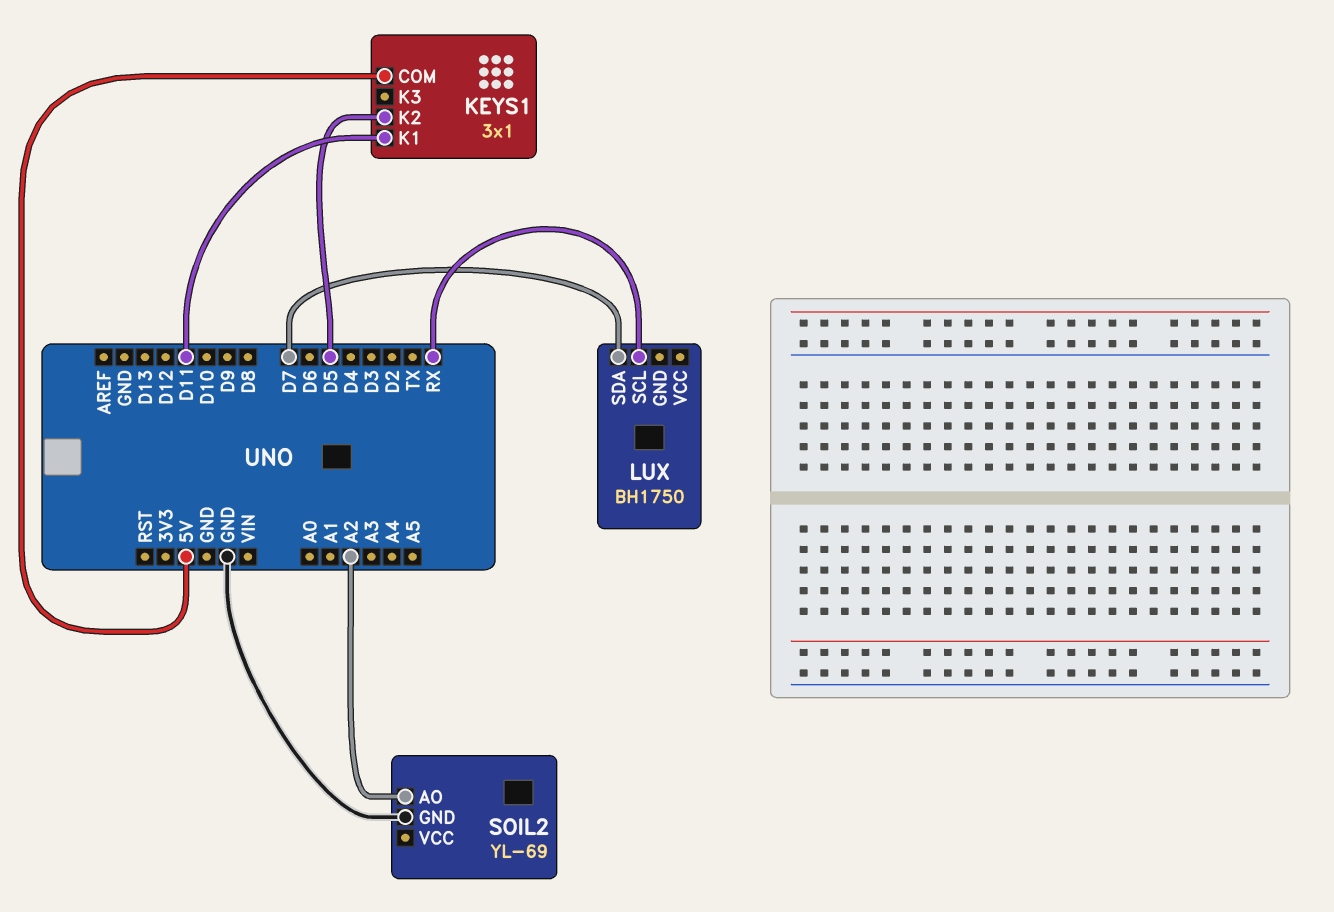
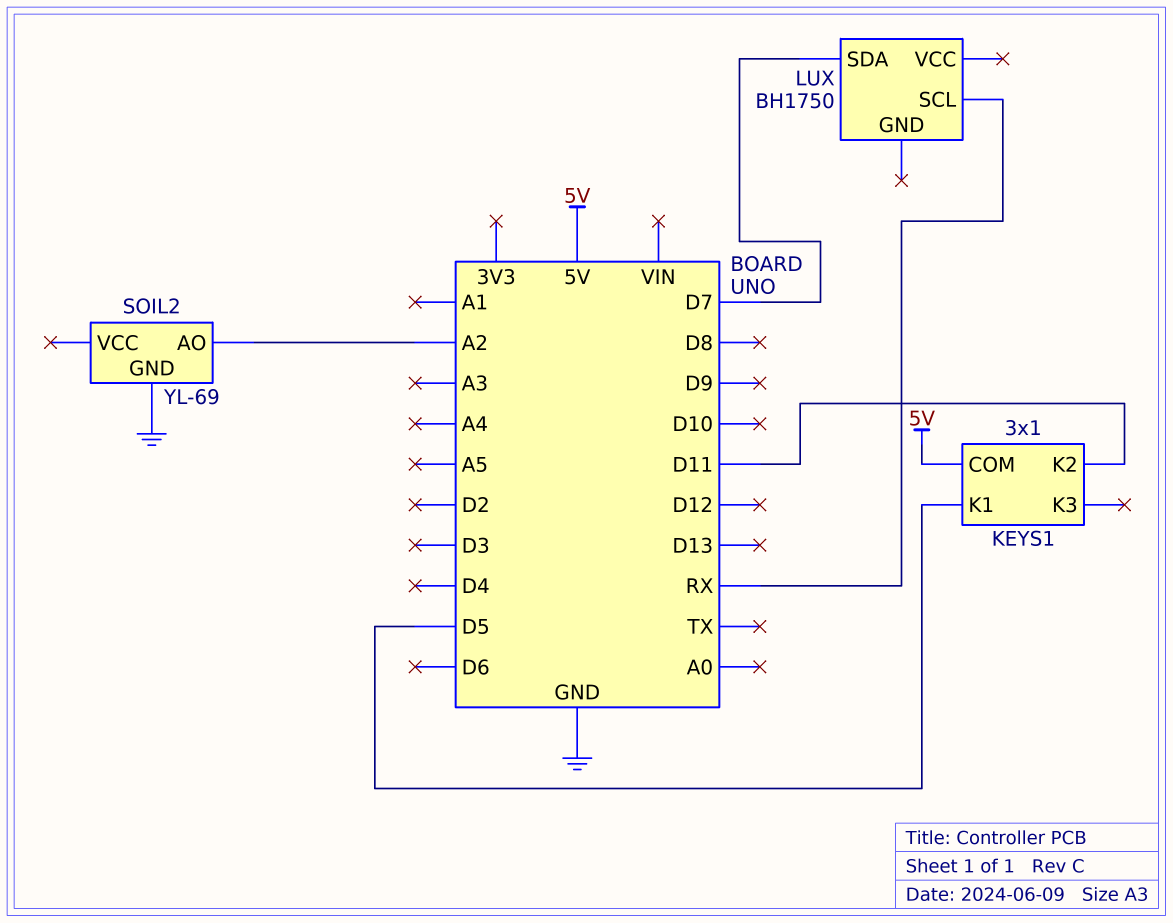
KEYS1 pin K1: D11 -> D5
KEYS1 pin K2: D5 -> D11

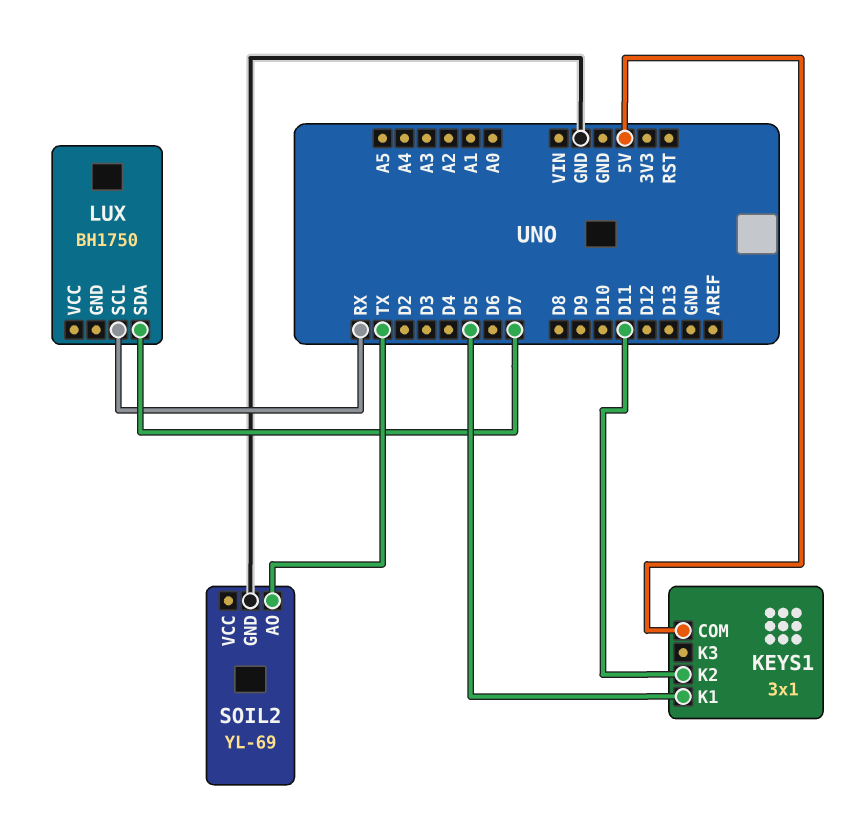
SOIL2 pin AO: A2 -> TX

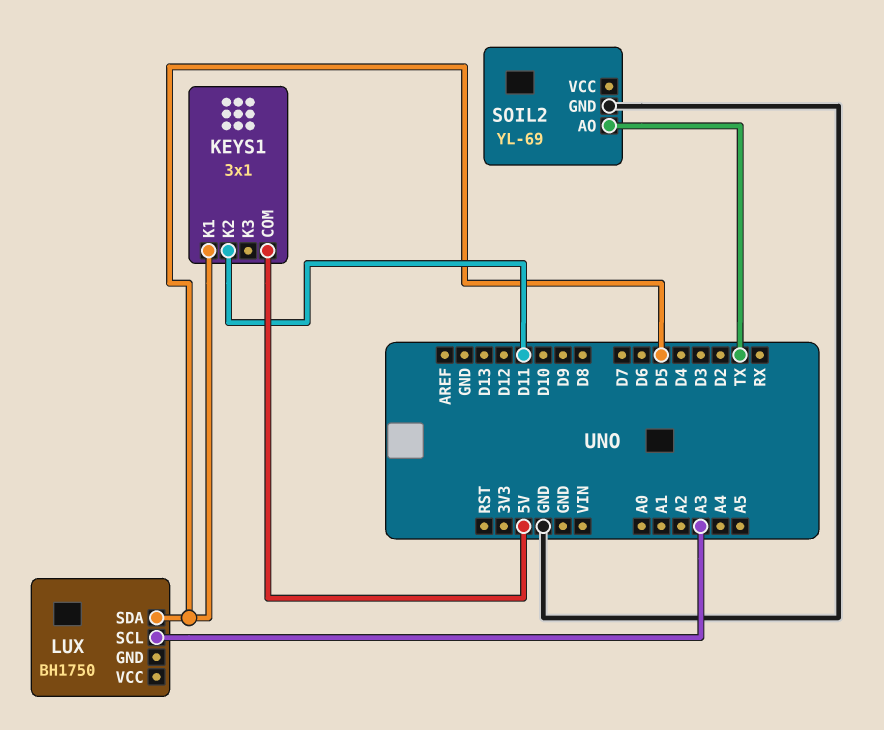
LUX pin SCL: RX -> A3
LUX pin SDA: D7 -> D5

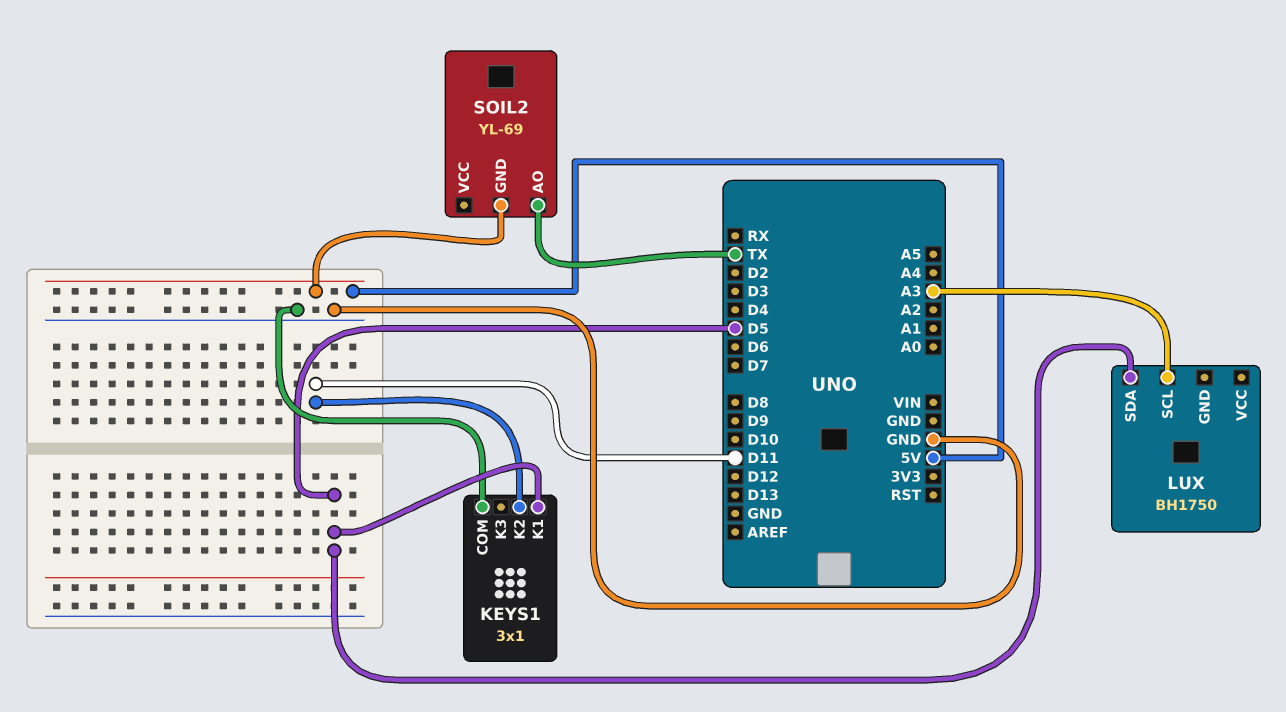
KEYS1 pin COM: 5V -> GND
SOIL2 pin GND: GND -> 5V

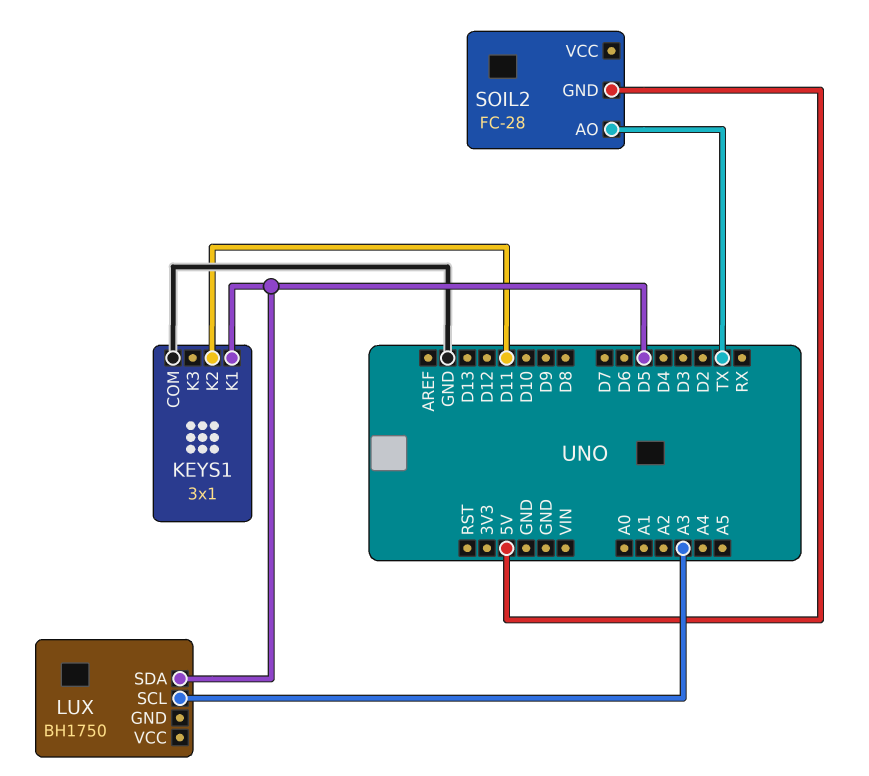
SOIL2: YL-69 -> FC-28

